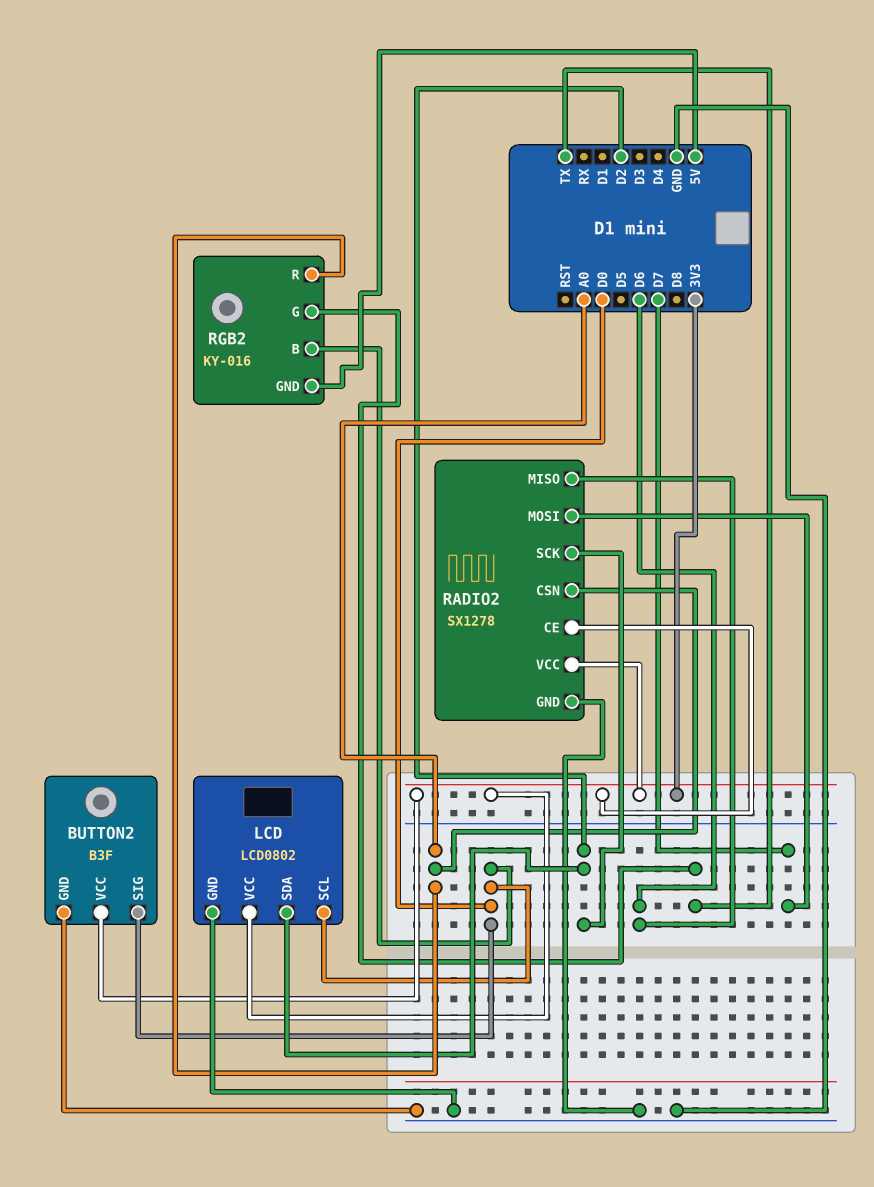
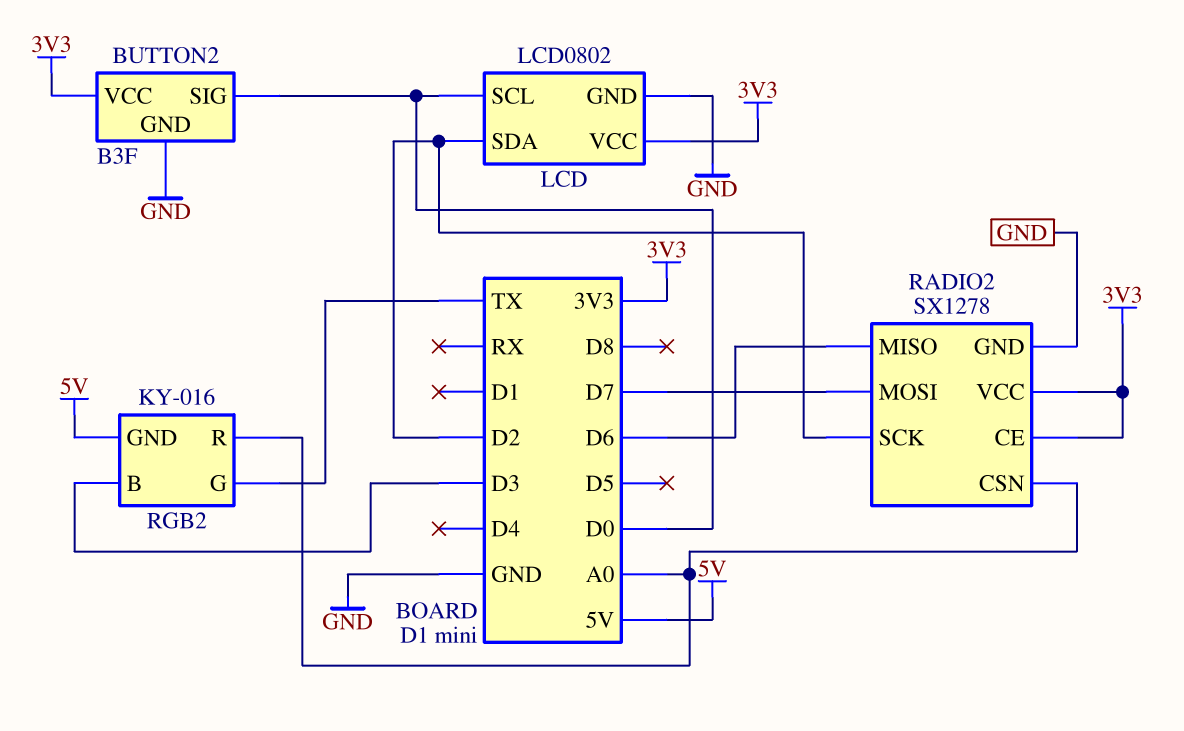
RGB2 pin B: D0 -> D3

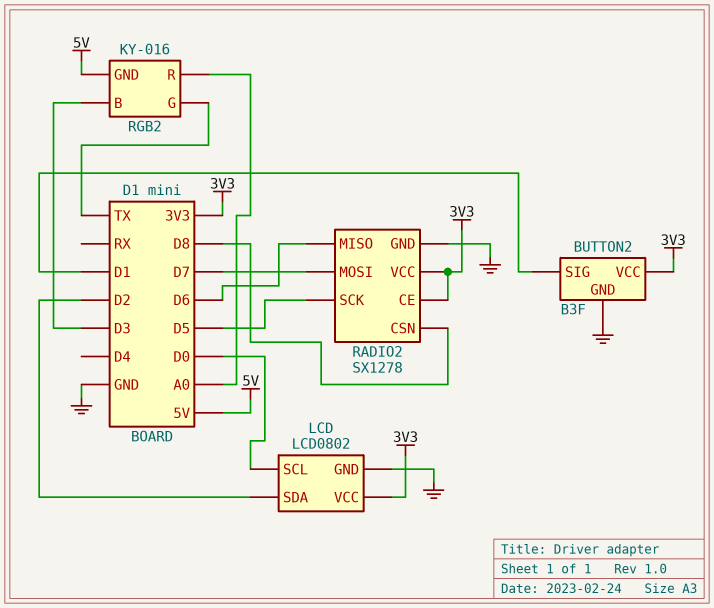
BUTTON2 pin SIG: D0 -> D1
RADIO2 pin CSN: A0 -> D8
RADIO2 pin SCK: D2 -> D5

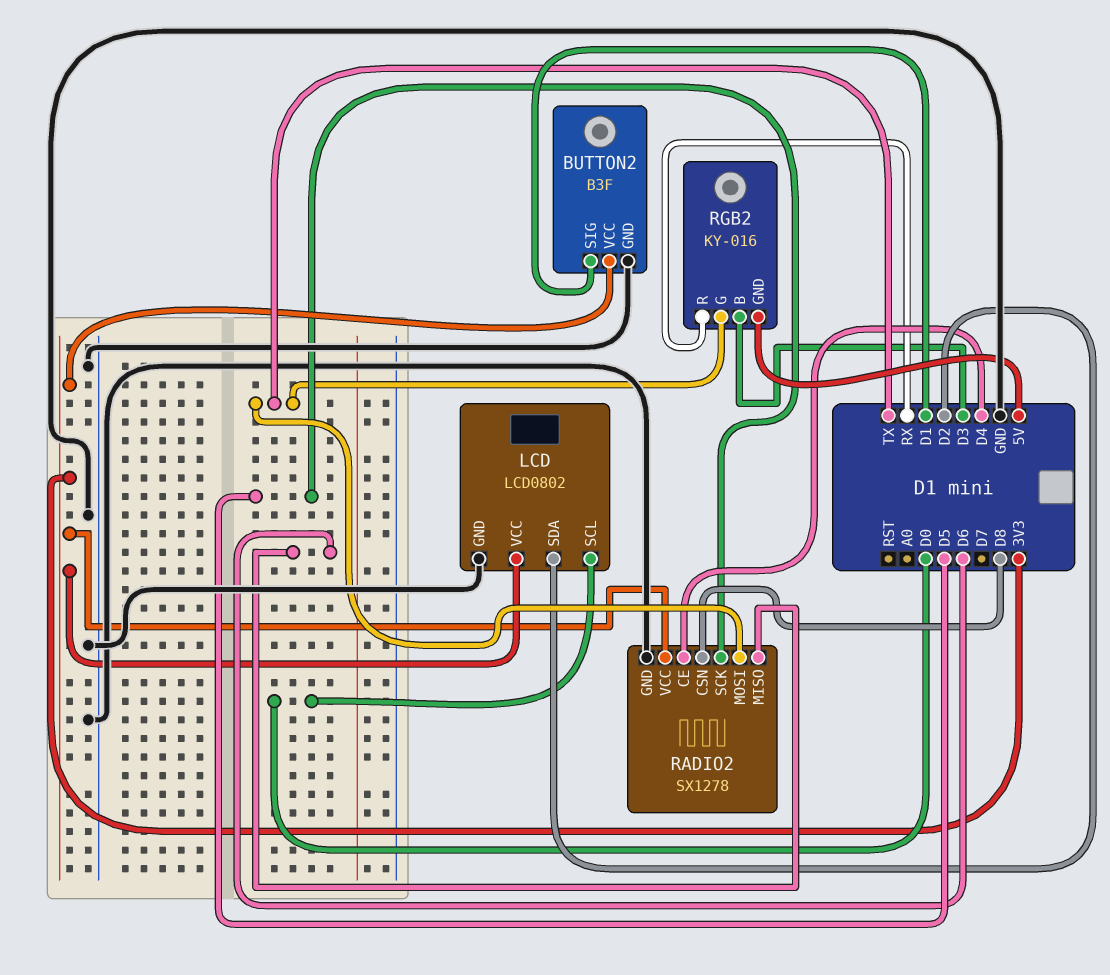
RADIO2 pin CE: 3V3 -> D4
RADIO2 pin MOSI: D7 -> TX
RGB2 pin R: A0 -> RX

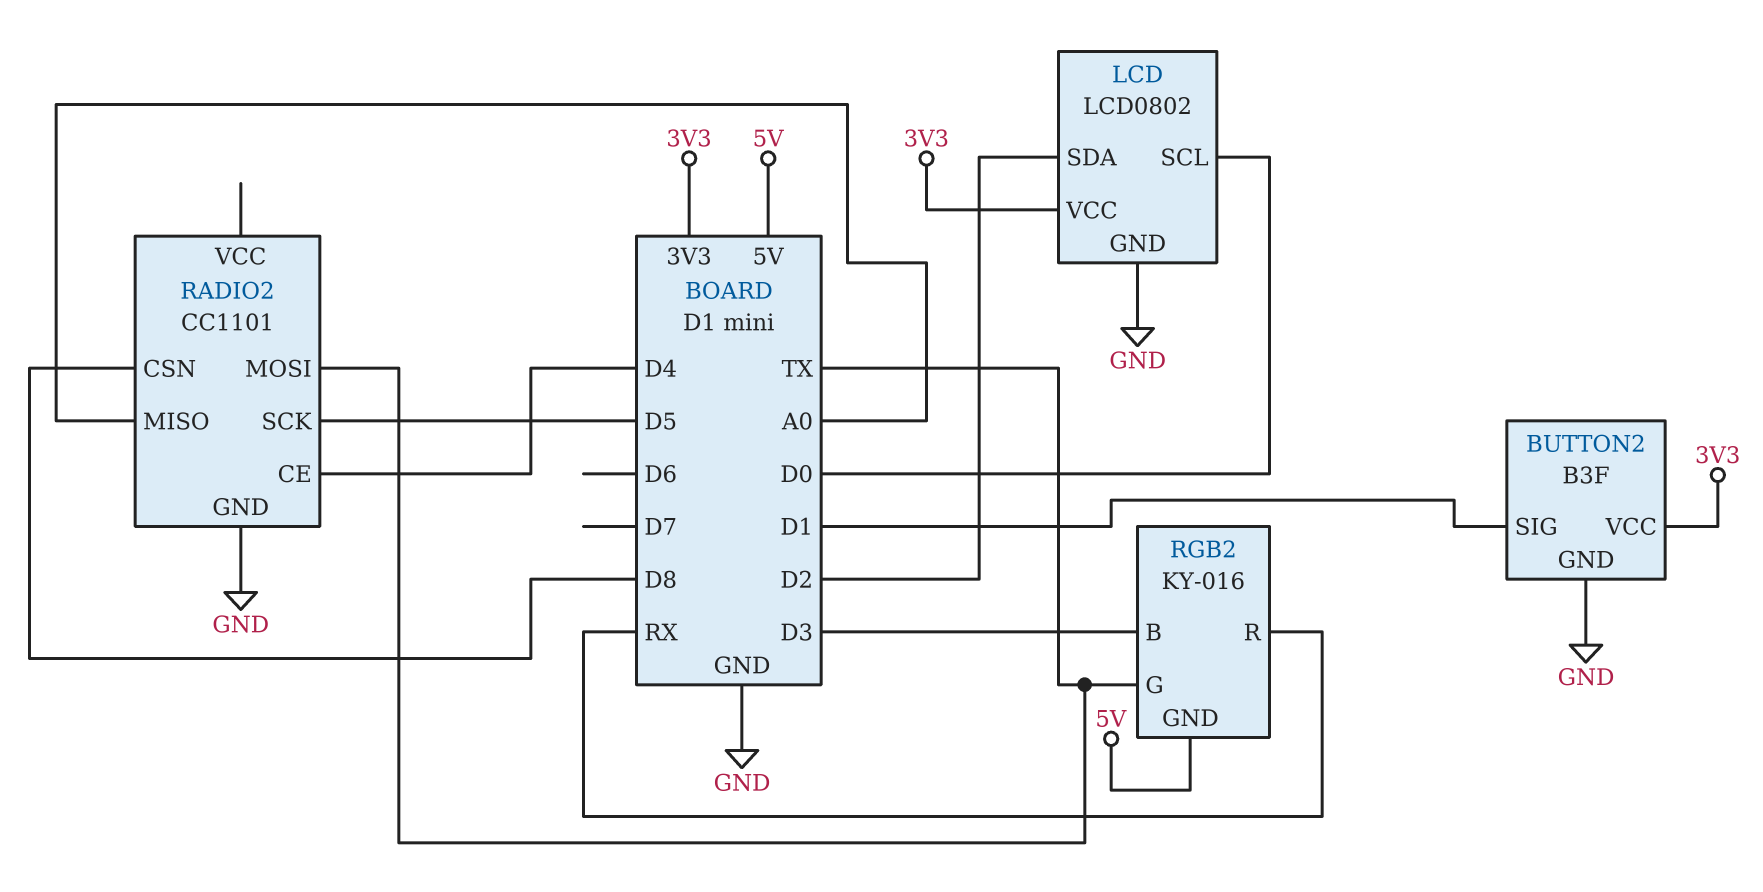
RADIO2: SX1278 -> CC1101
RADIO2 pin MISO: D6 -> A0
RADIO2 pin VCC: 3V3 -> none

